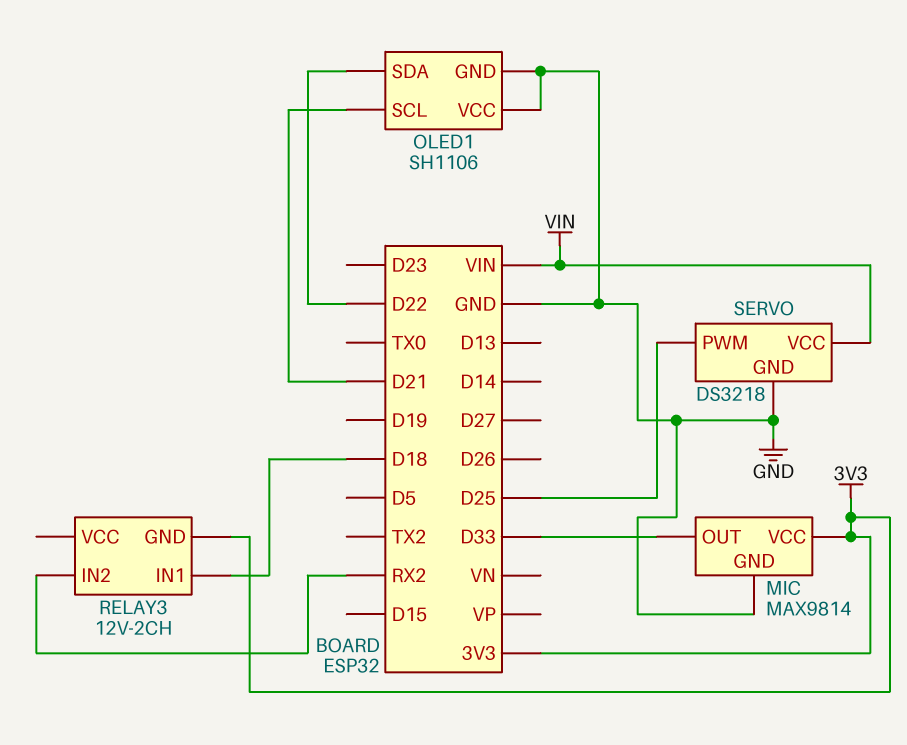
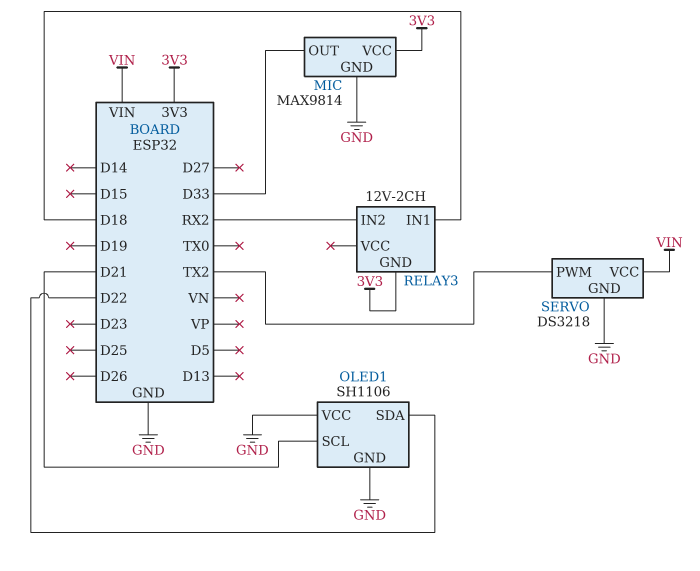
SERVO pin PWM: D25 -> TX2

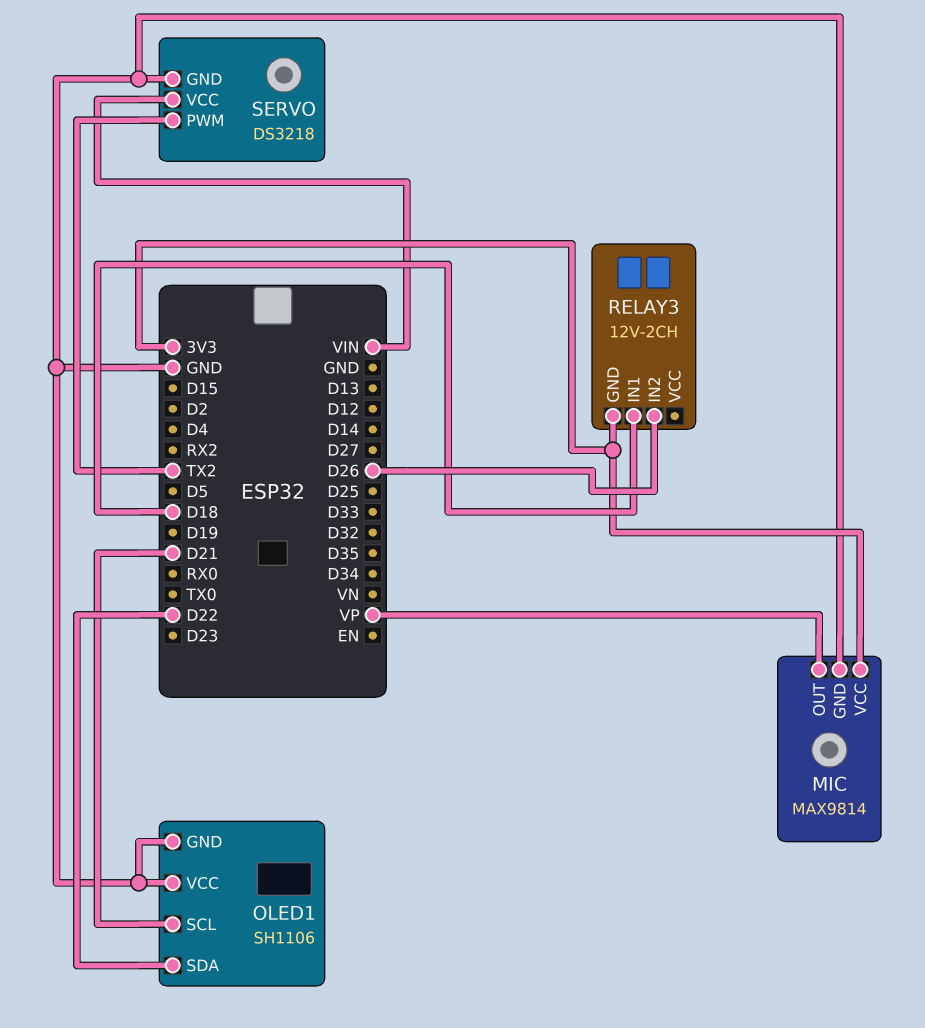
MIC pin OUT: D33 -> VP
RELAY3 pin IN2: RX2 -> D26

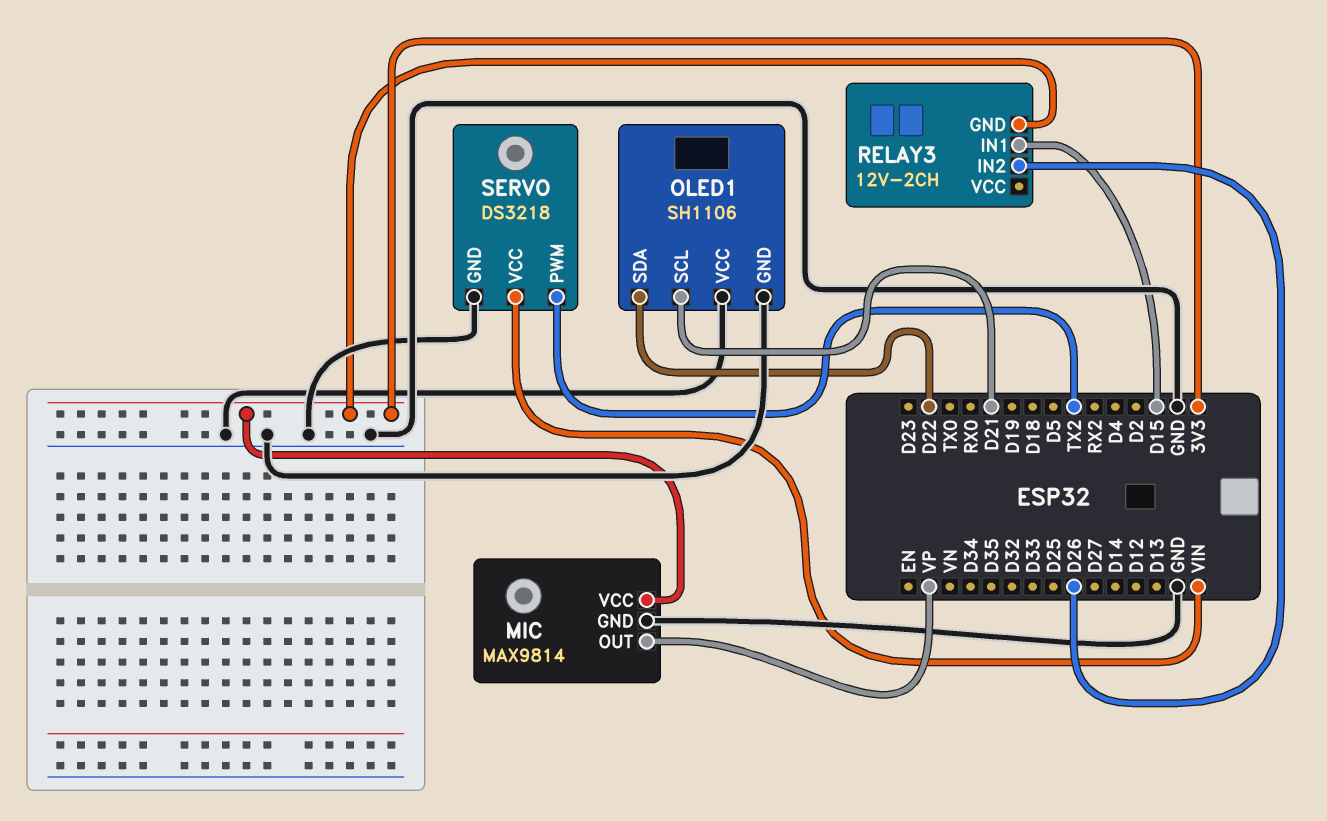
RELAY3 pin IN1: D18 -> D15

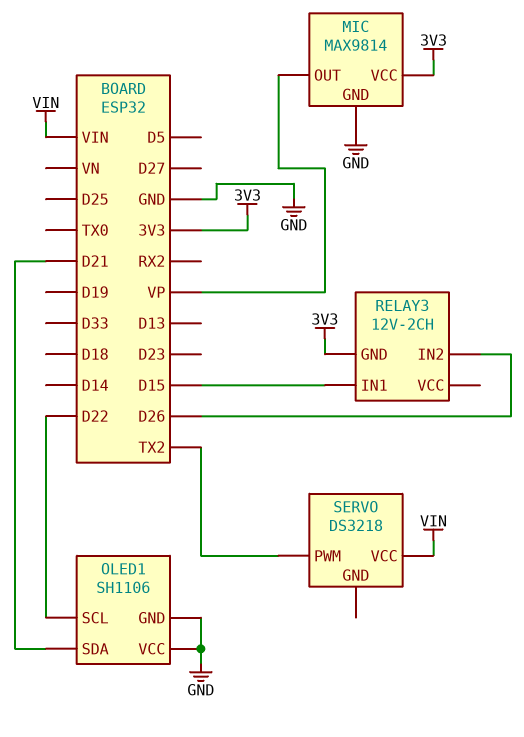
OLED1 pin SCL: D21 -> D22
OLED1 pin SDA: D22 -> D21
SERVO pin GND: GND -> none

